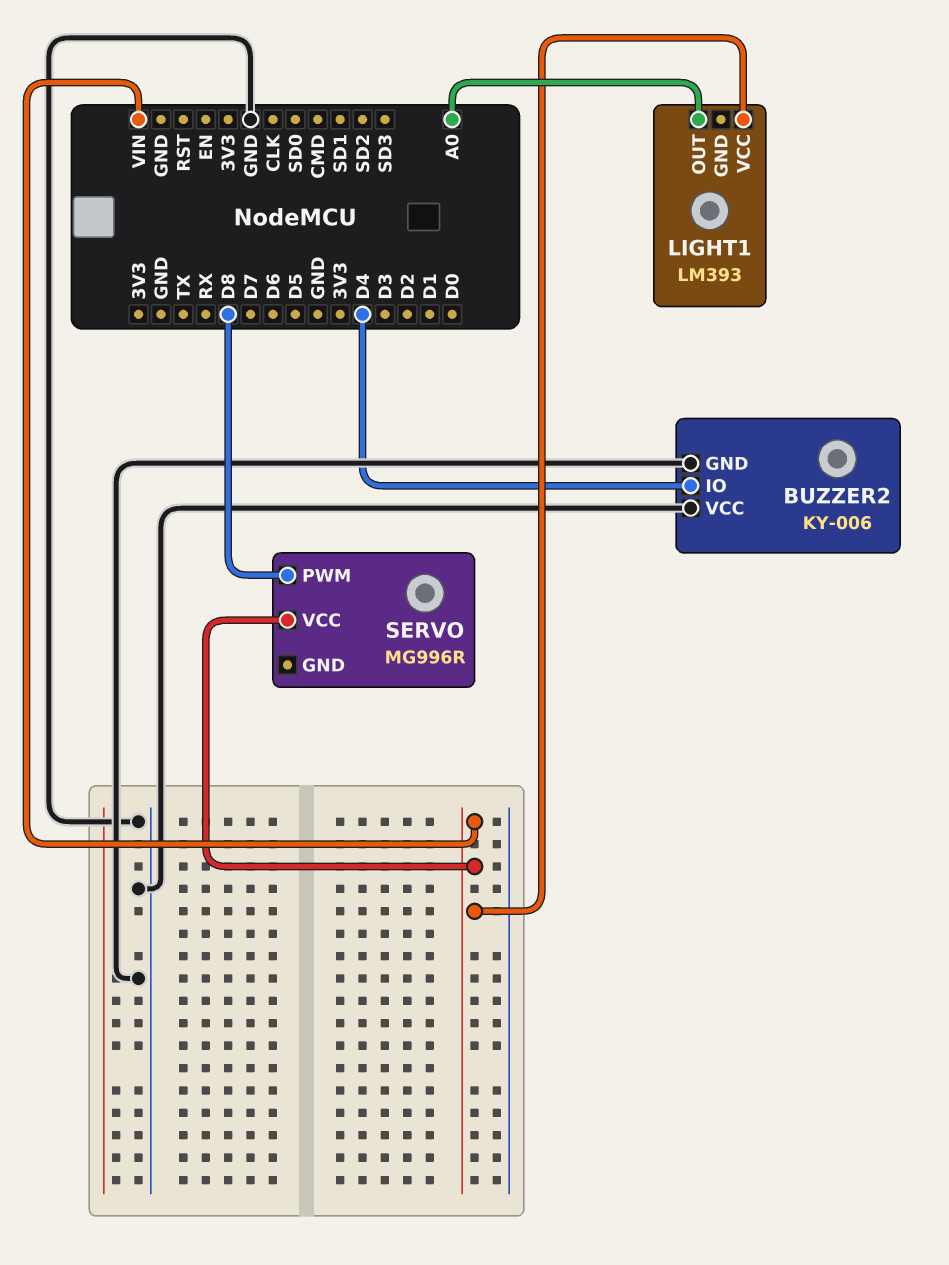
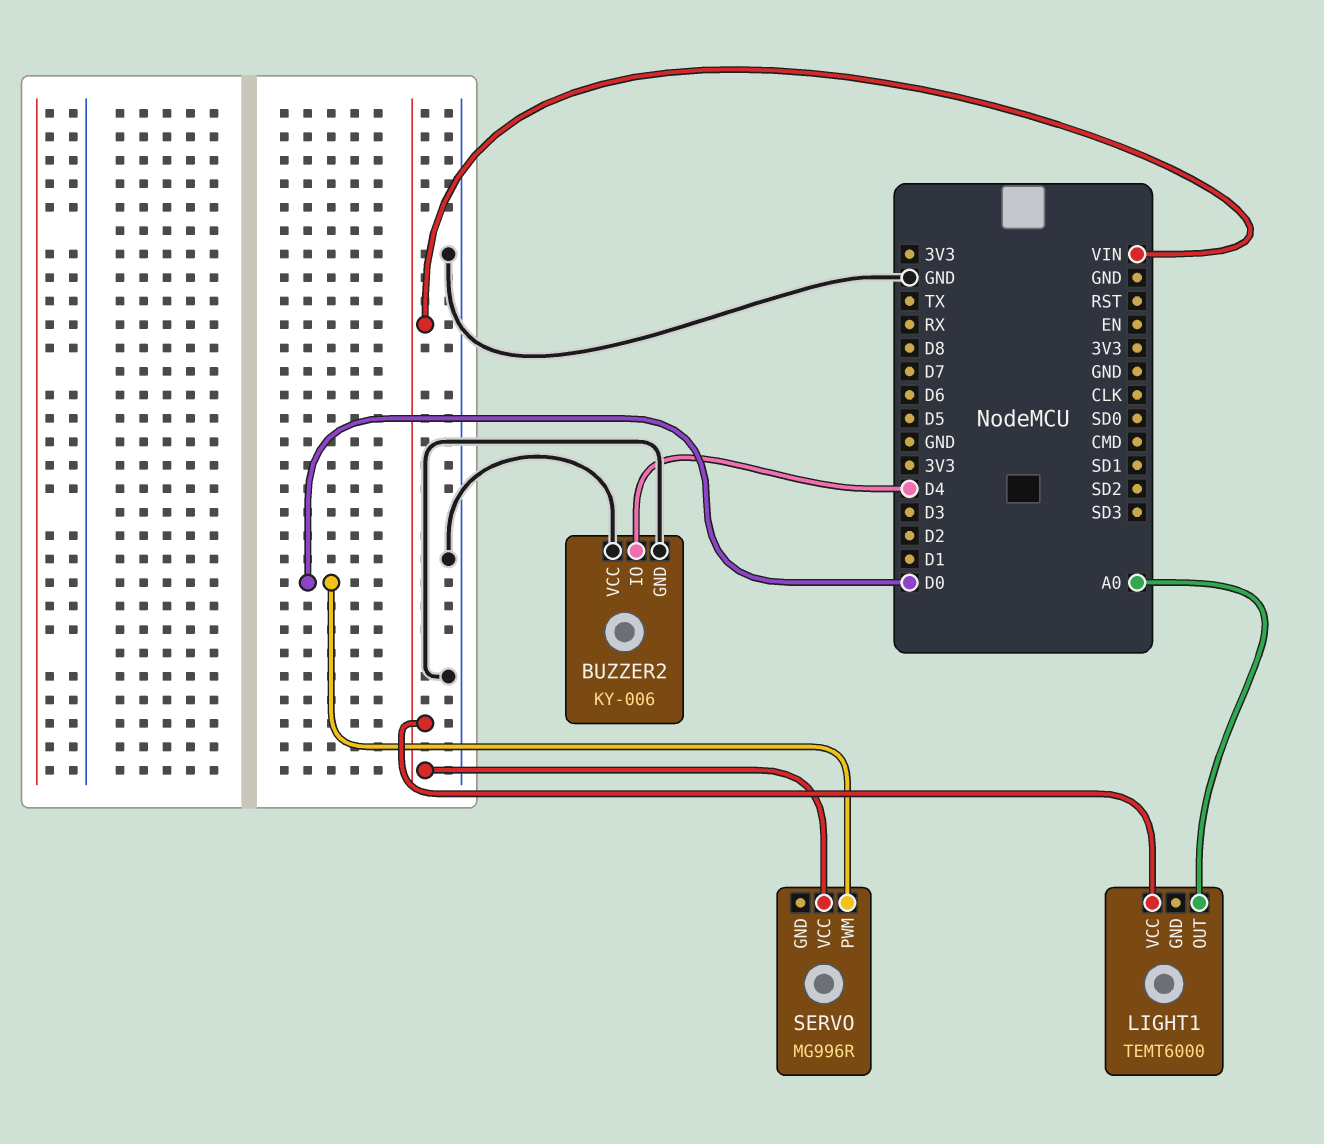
LIGHT1: LM393 -> TEMT6000
SERVO pin PWM: D8 -> D0

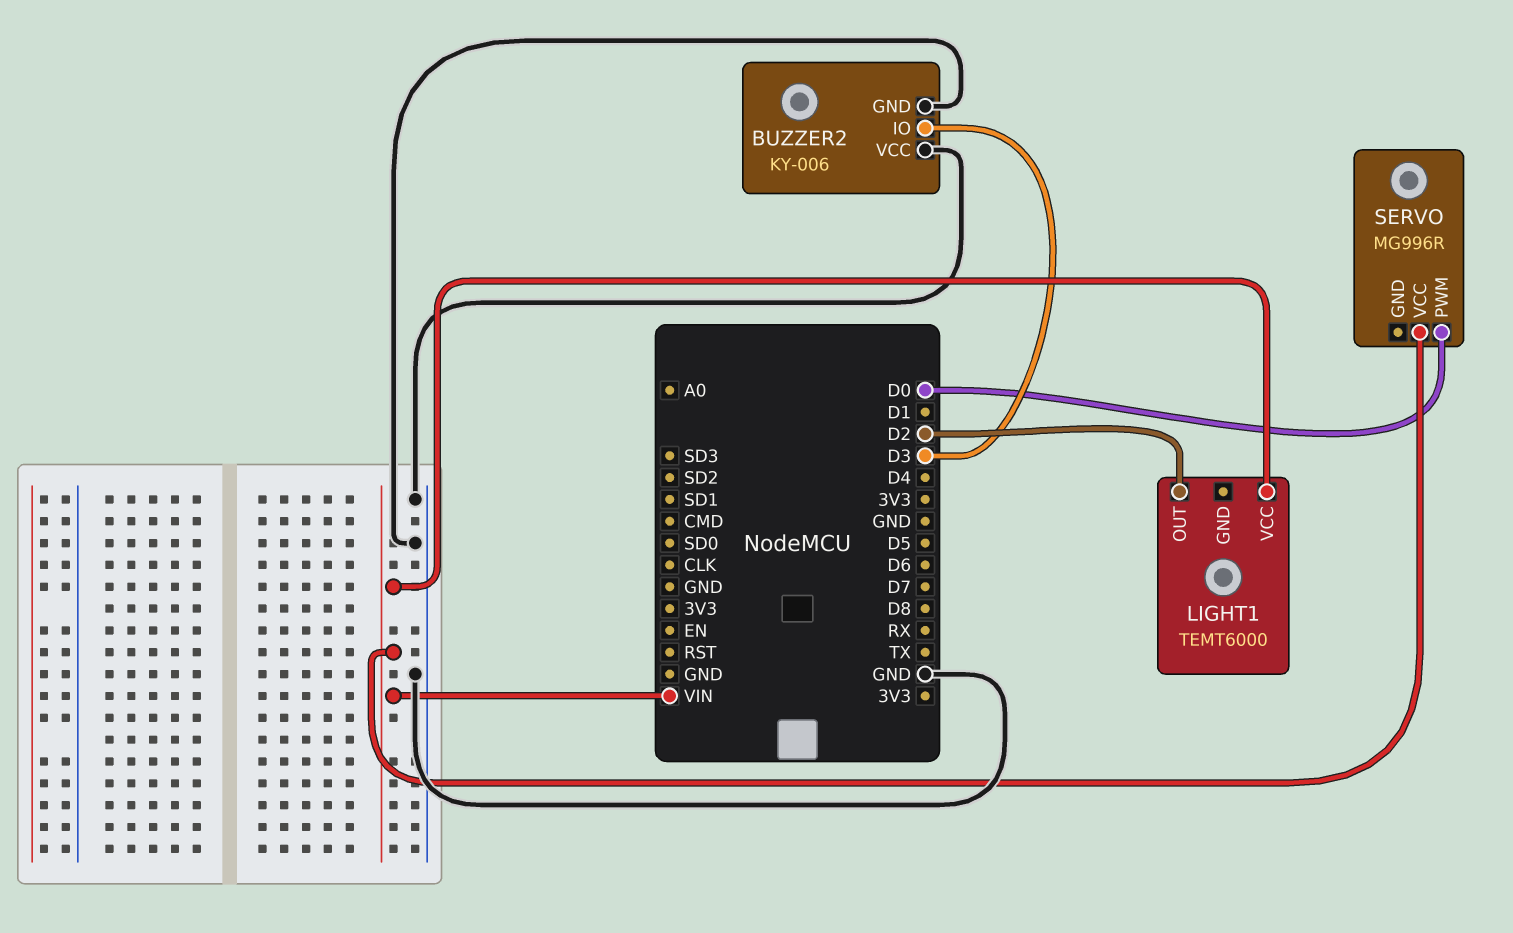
BUZZER2 pin IO: D4 -> D3
LIGHT1 pin OUT: A0 -> D2

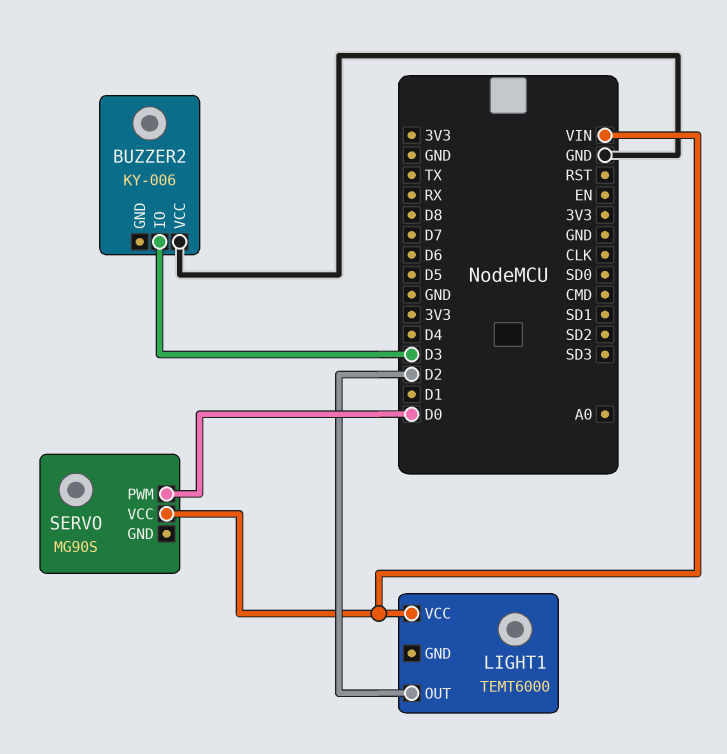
BUZZER2 pin GND: GND -> none
SERVO: MG996R -> MG90S

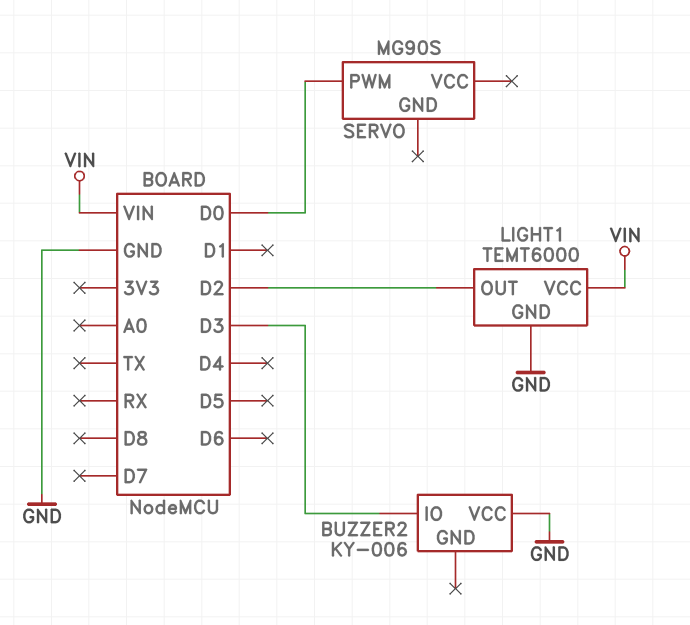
LIGHT1 pin GND: none -> GND
SERVO pin VCC: VIN -> none

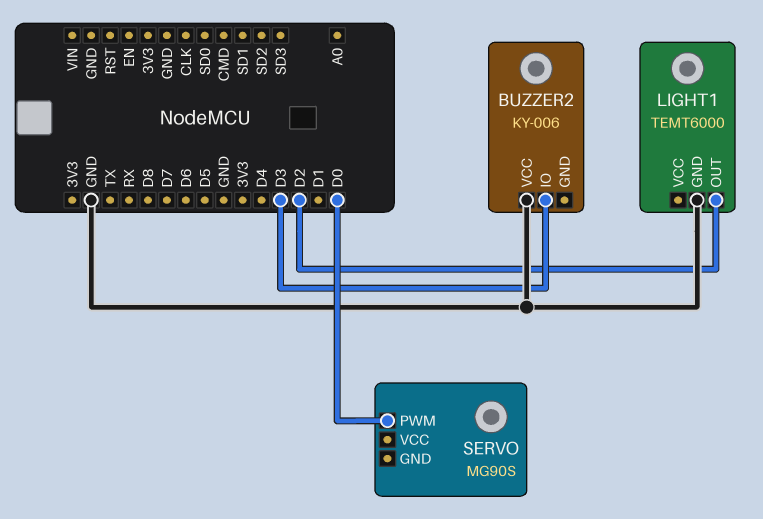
LIGHT1 pin VCC: VIN -> none

